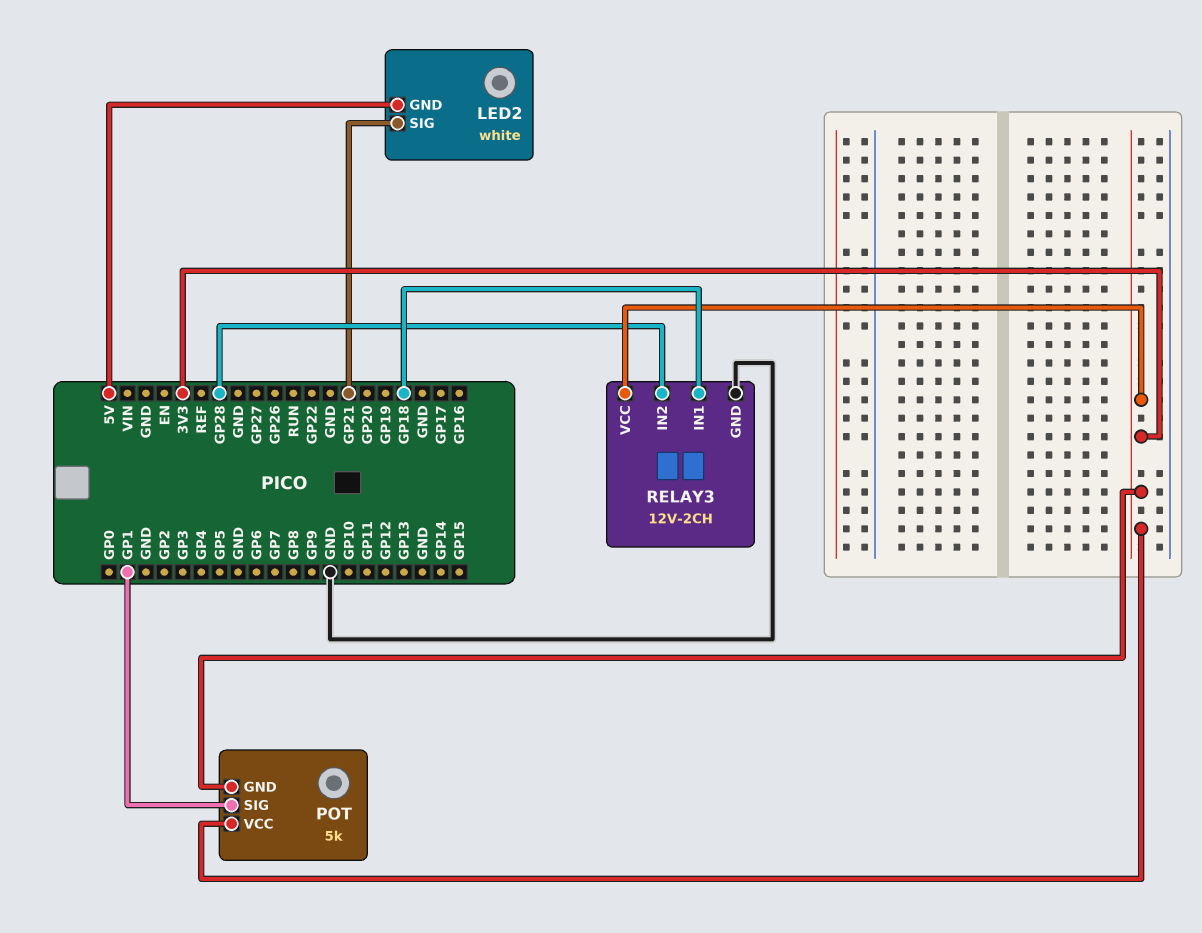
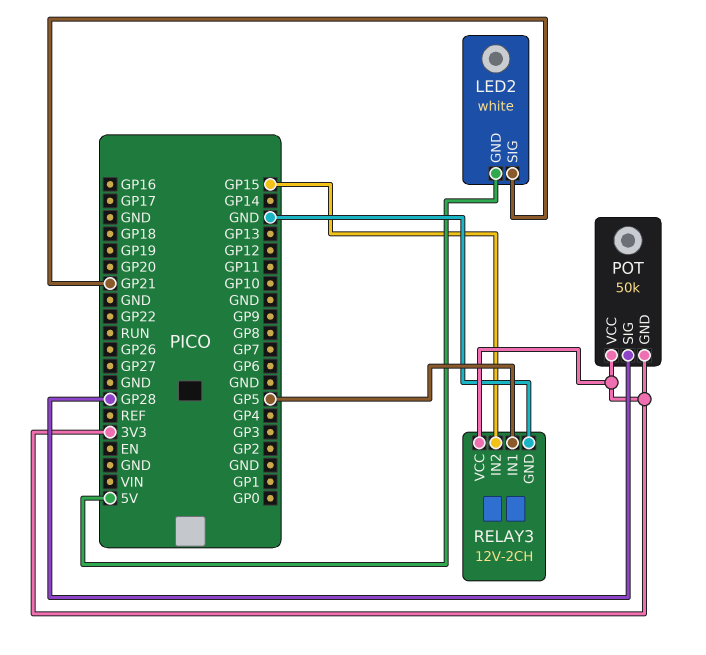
POT: 5k -> 50k
POT pin SIG: GP1 -> GP28
RELAY3 pin IN1: GP18 -> GP5
RELAY3 pin IN2: GP28 -> GP15

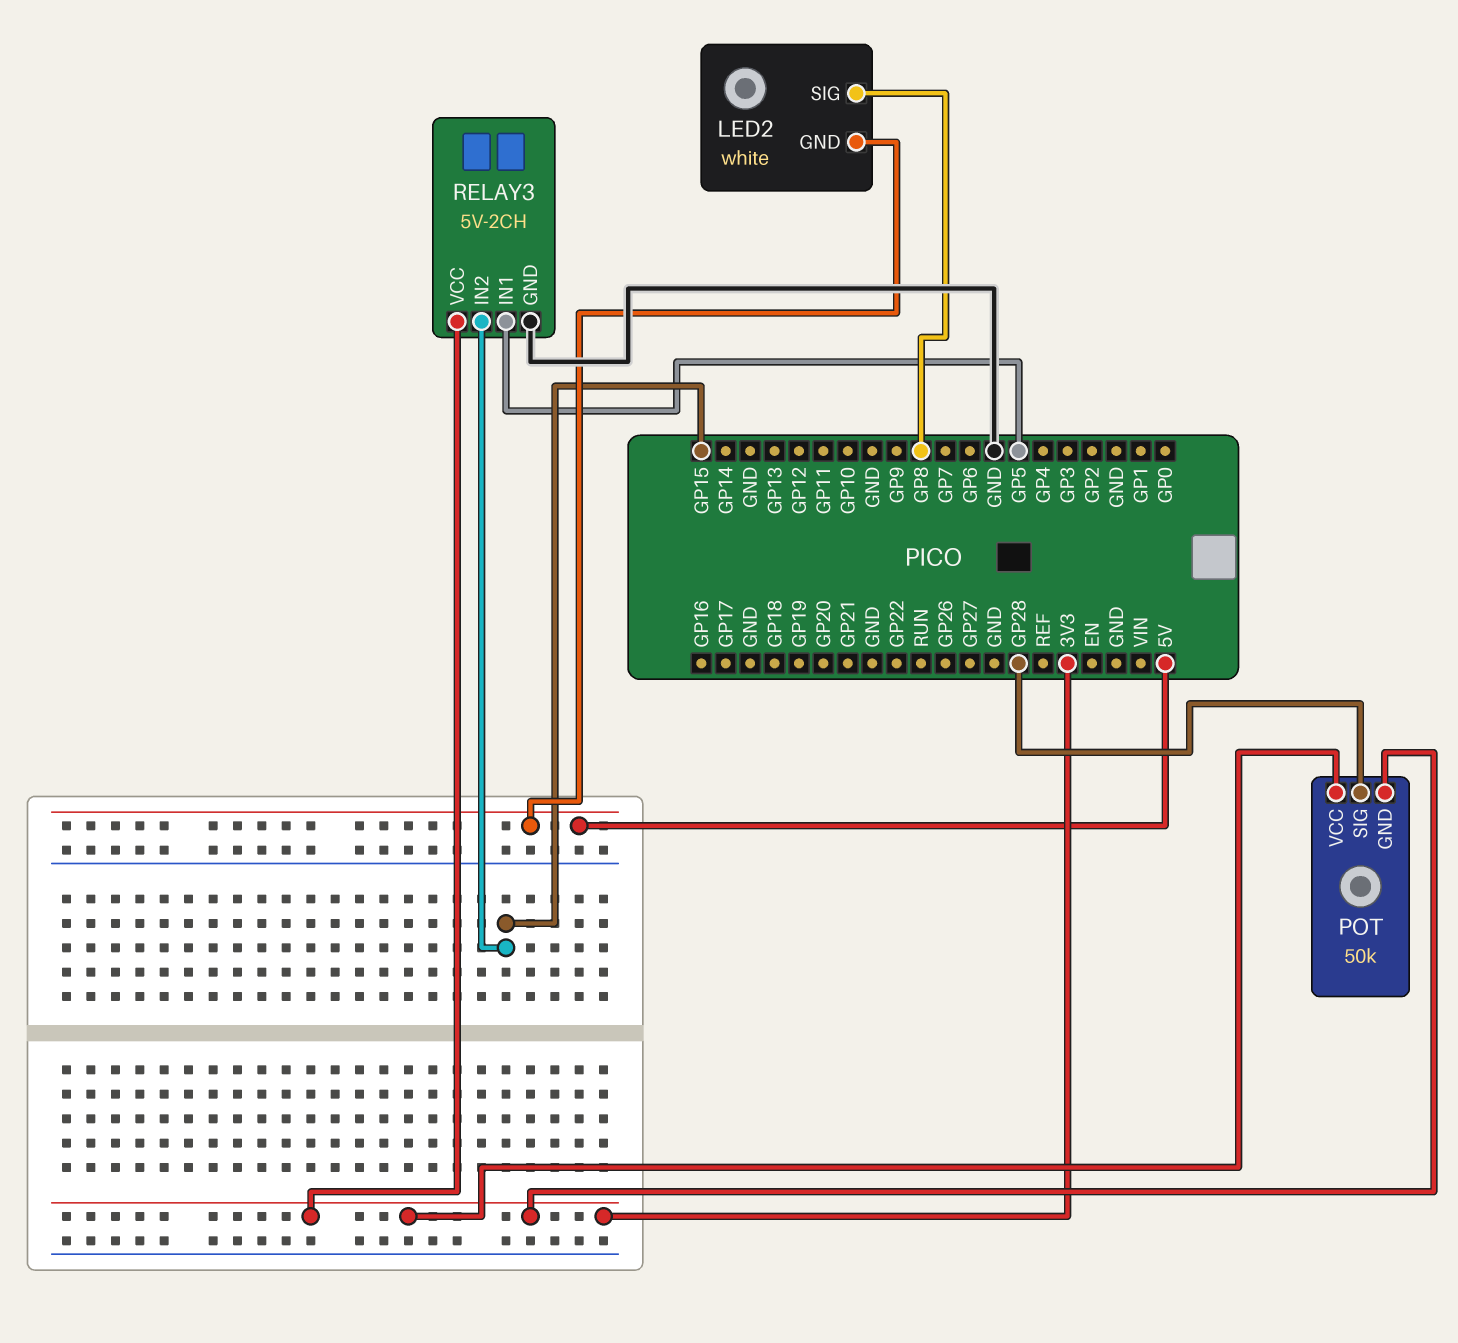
LED2 pin SIG: GP21 -> GP8
RELAY3: 12V-2CH -> 5V-2CH

